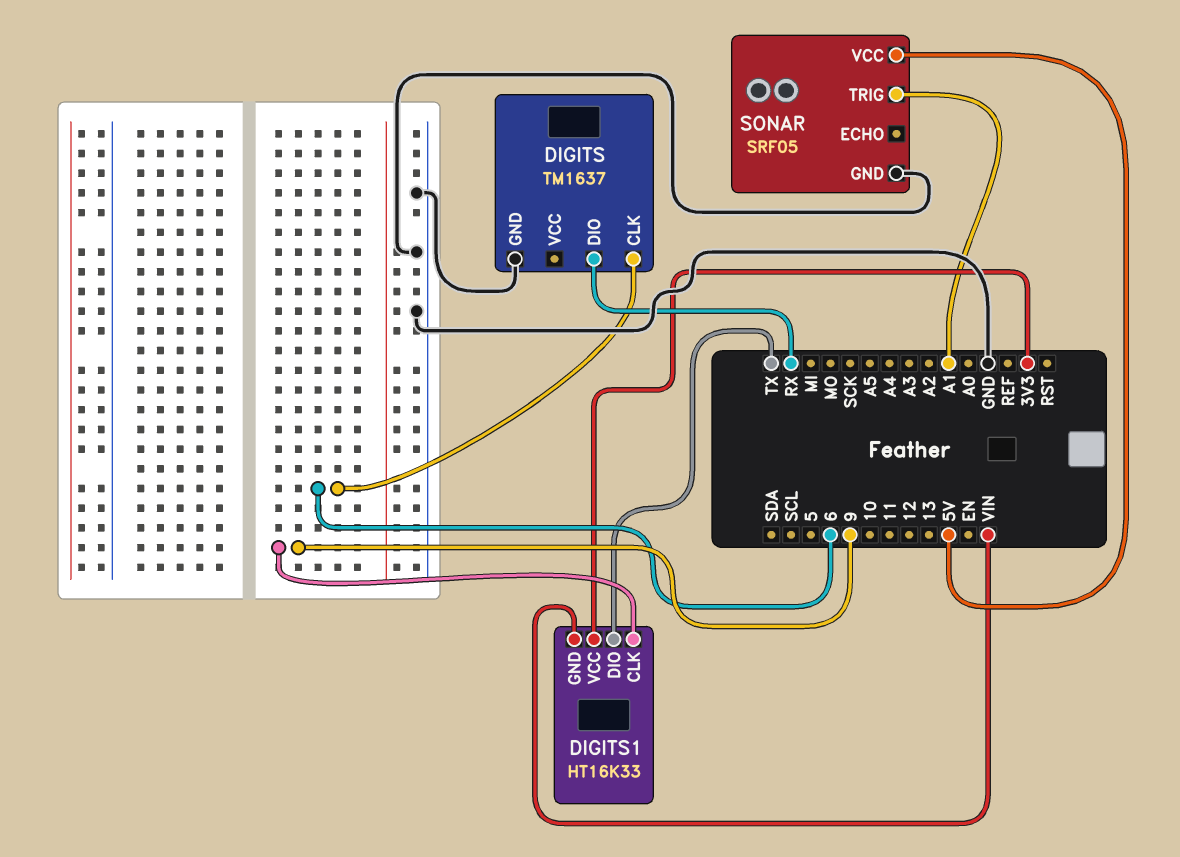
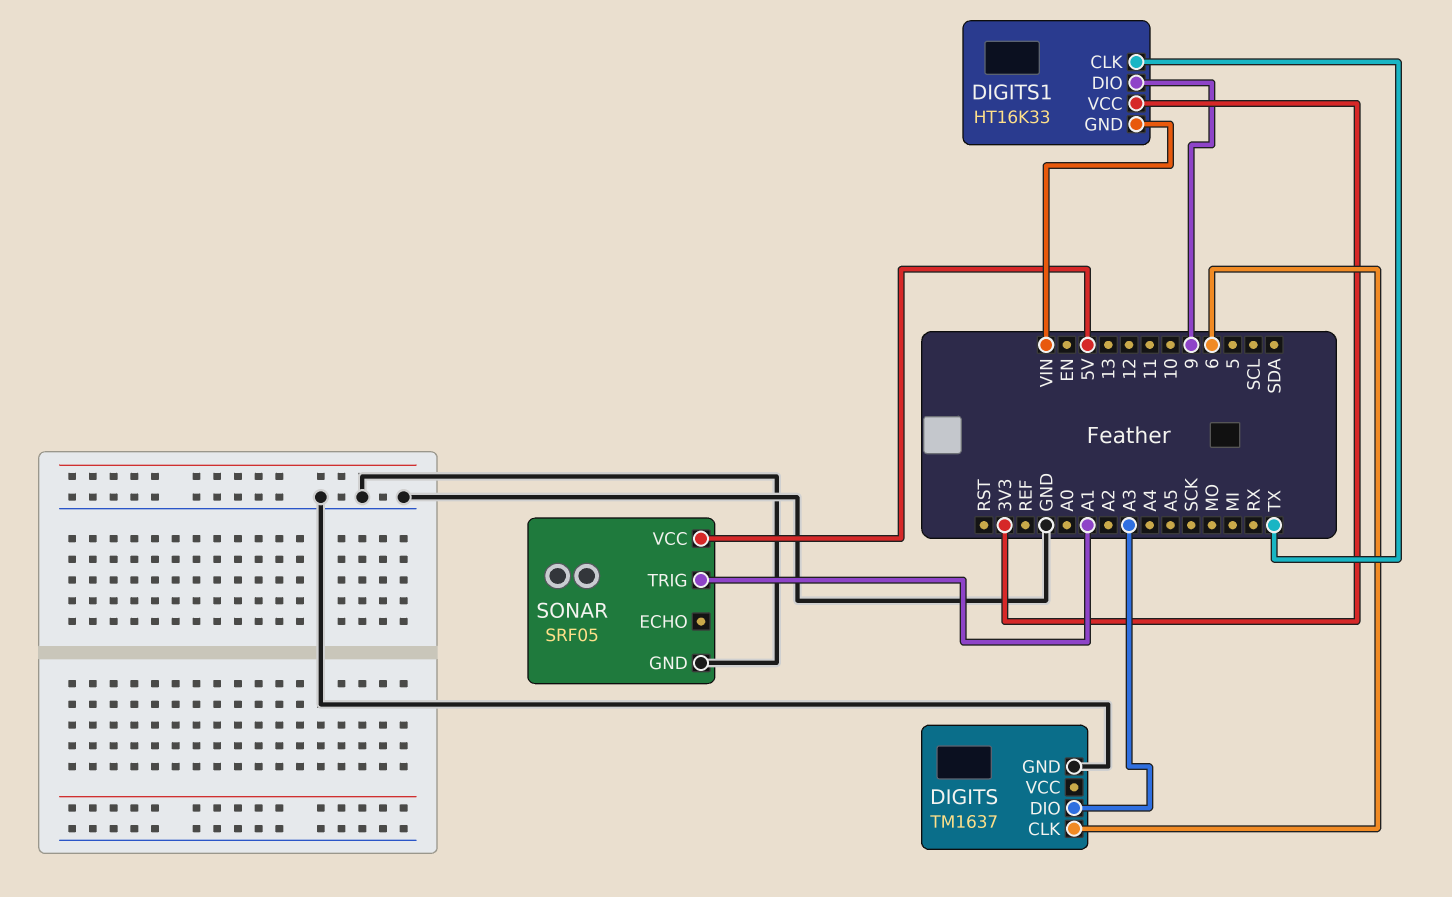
DIGITS pin DIO: RX -> A3
DIGITS1 pin CLK: 9 -> TX
DIGITS1 pin DIO: TX -> 9

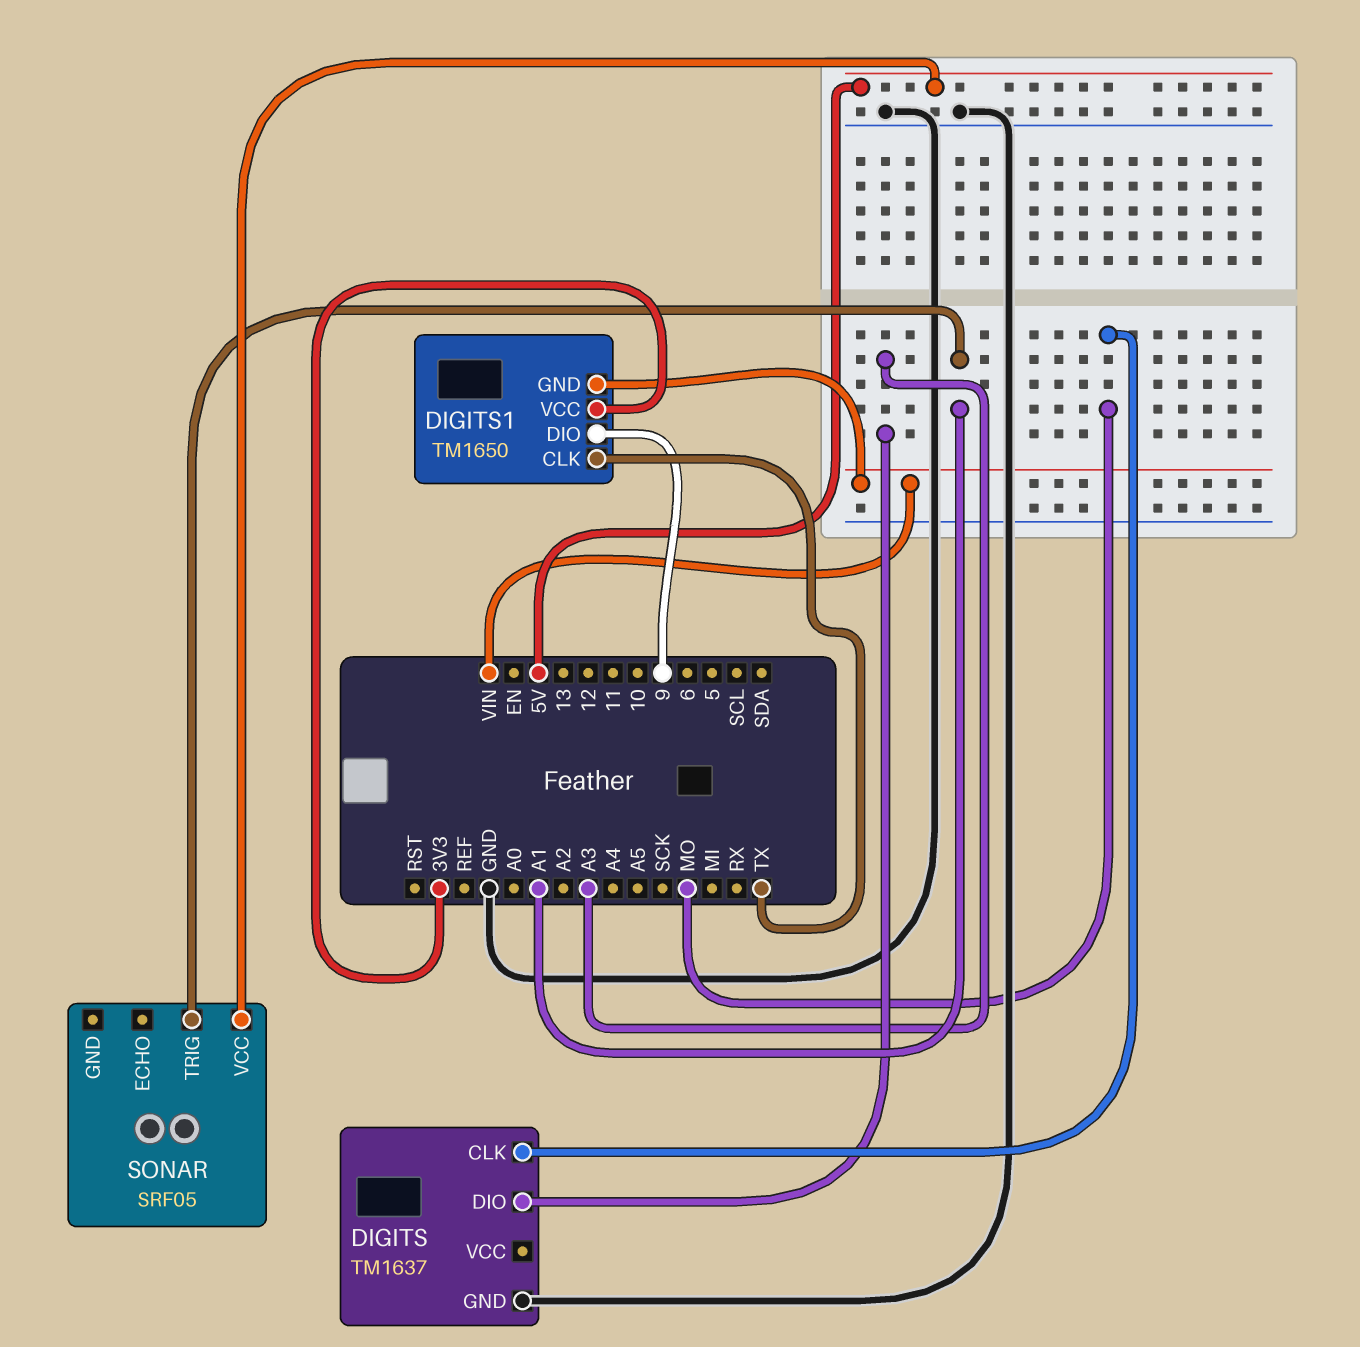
DIGITS pin CLK: 6 -> MO
DIGITS1: HT16K33 -> TM1650
SONAR pin GND: GND -> none

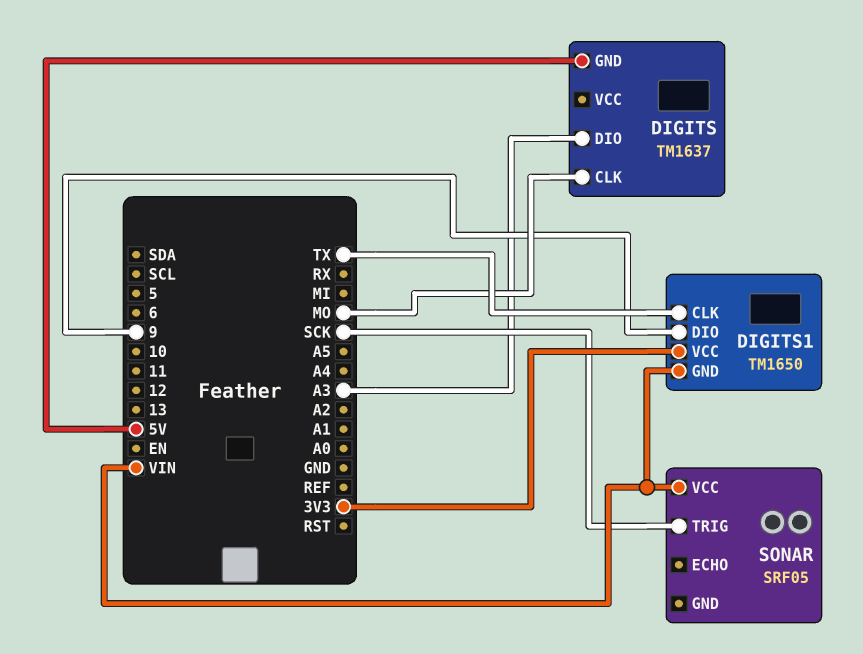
DIGITS pin GND: GND -> 5V
SONAR pin TRIG: A1 -> SCK
SONAR pin VCC: 5V -> VIN

